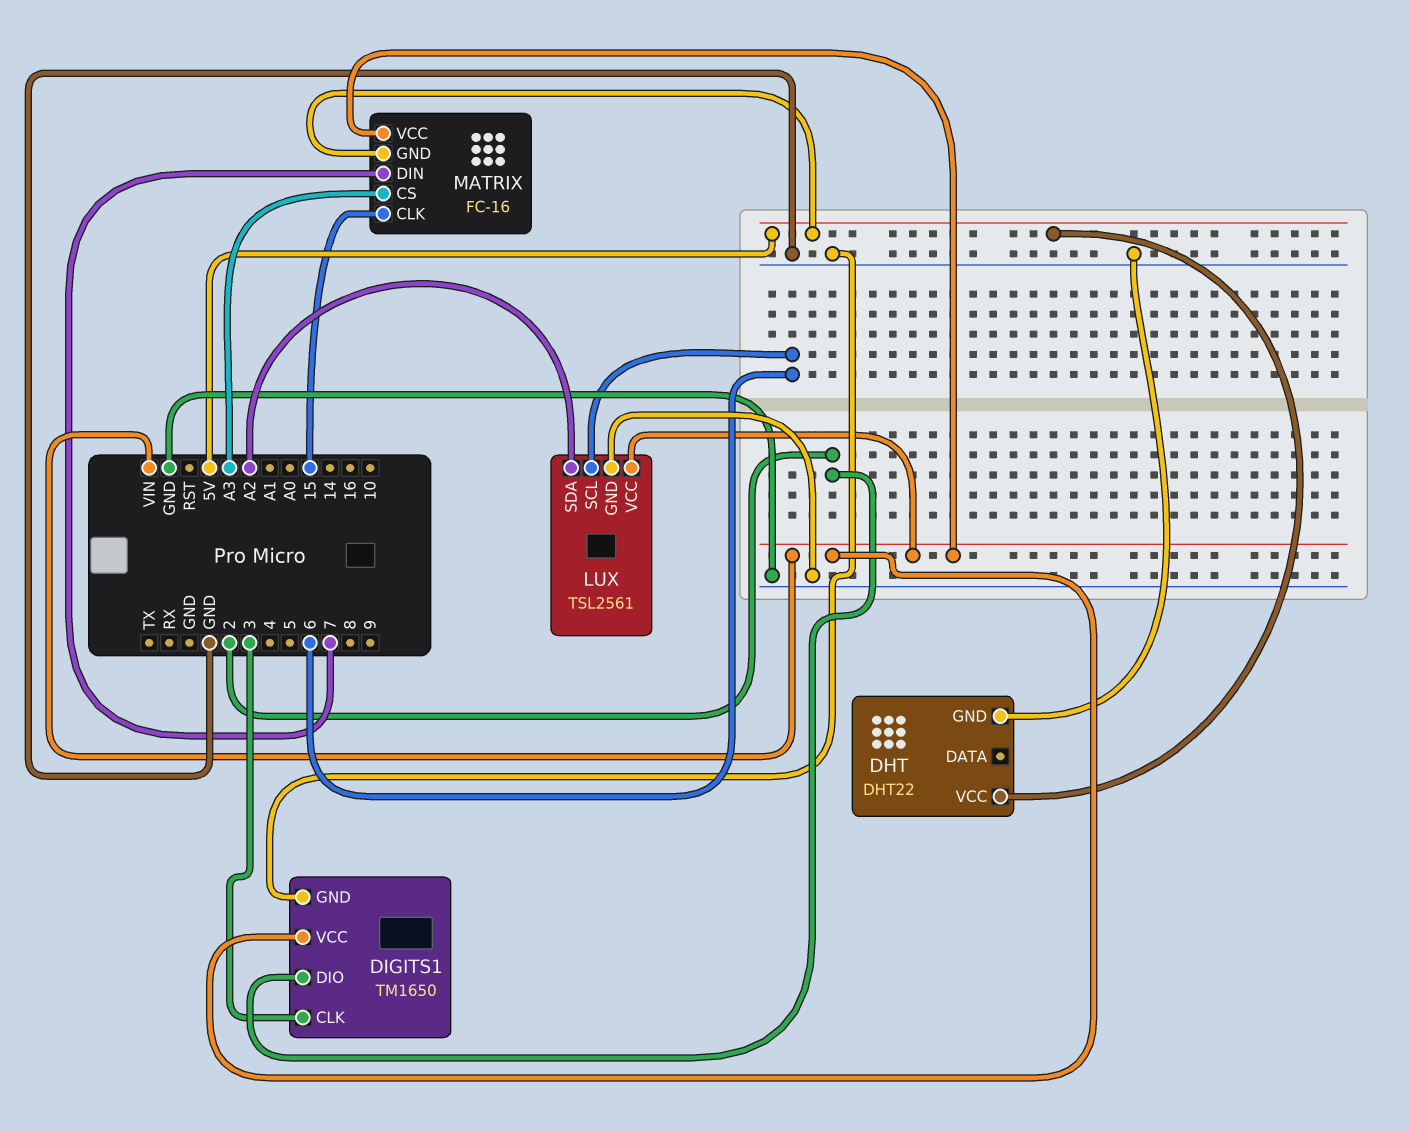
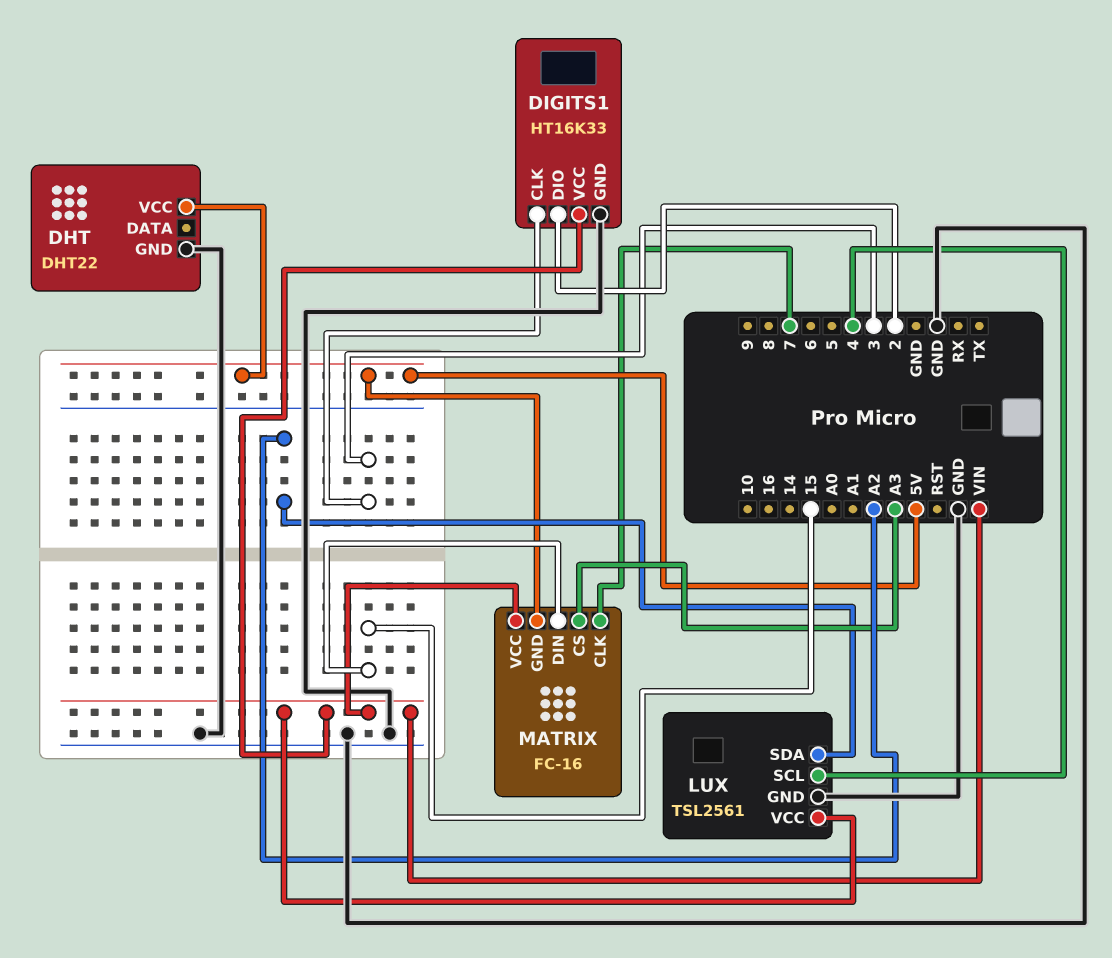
DIGITS1: TM1650 -> HT16K33
LUX pin SCL: 6 -> 4
MATRIX pin CLK: 15 -> 7
MATRIX pin DIN: 7 -> 15

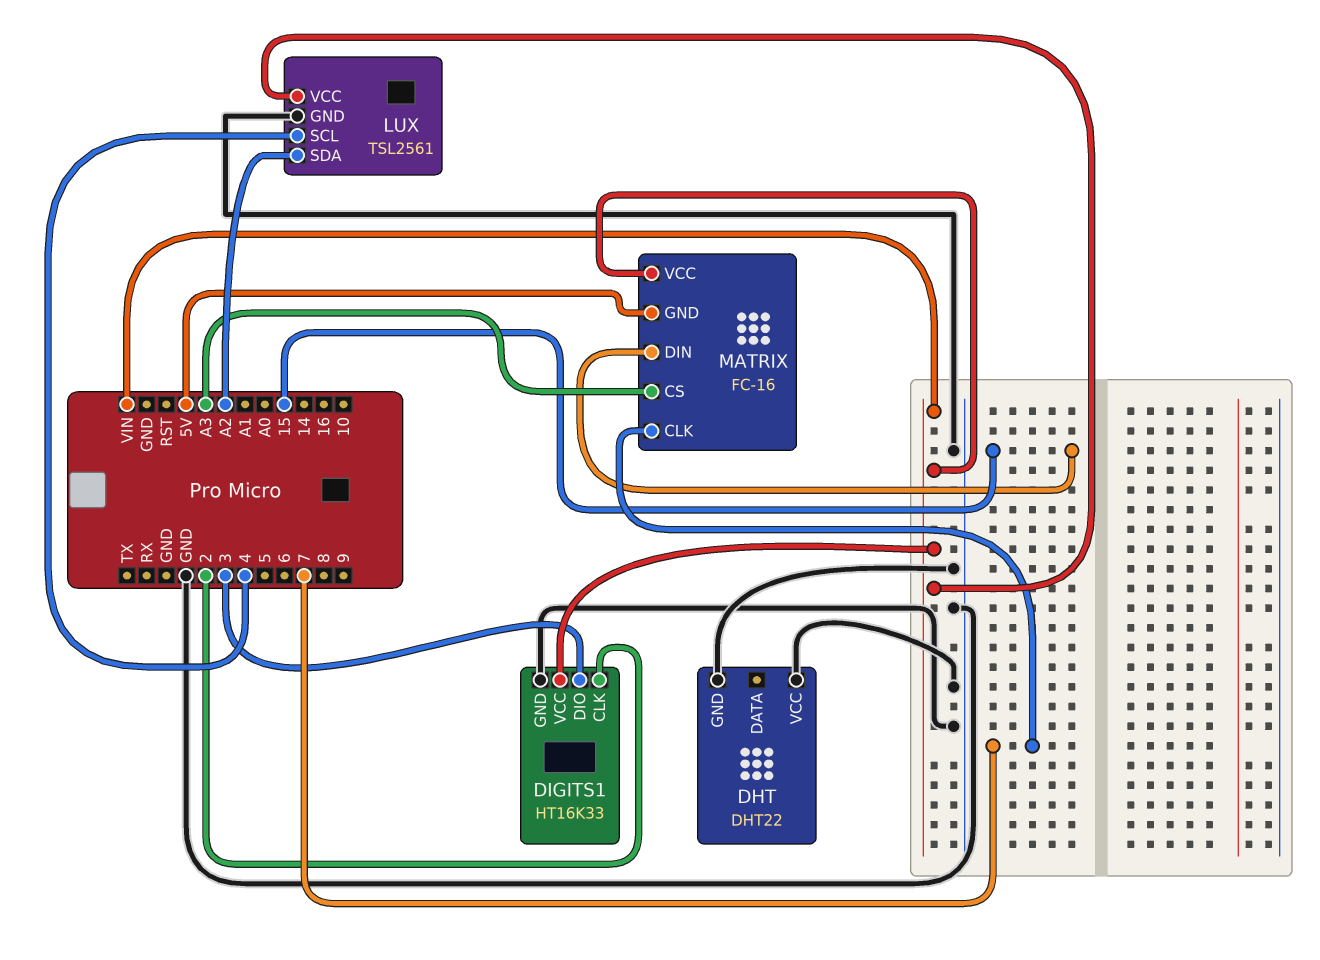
DHT pin VCC: 5V -> GND
DIGITS1 pin CLK: 3 -> 2
DIGITS1 pin DIO: 2 -> 3

